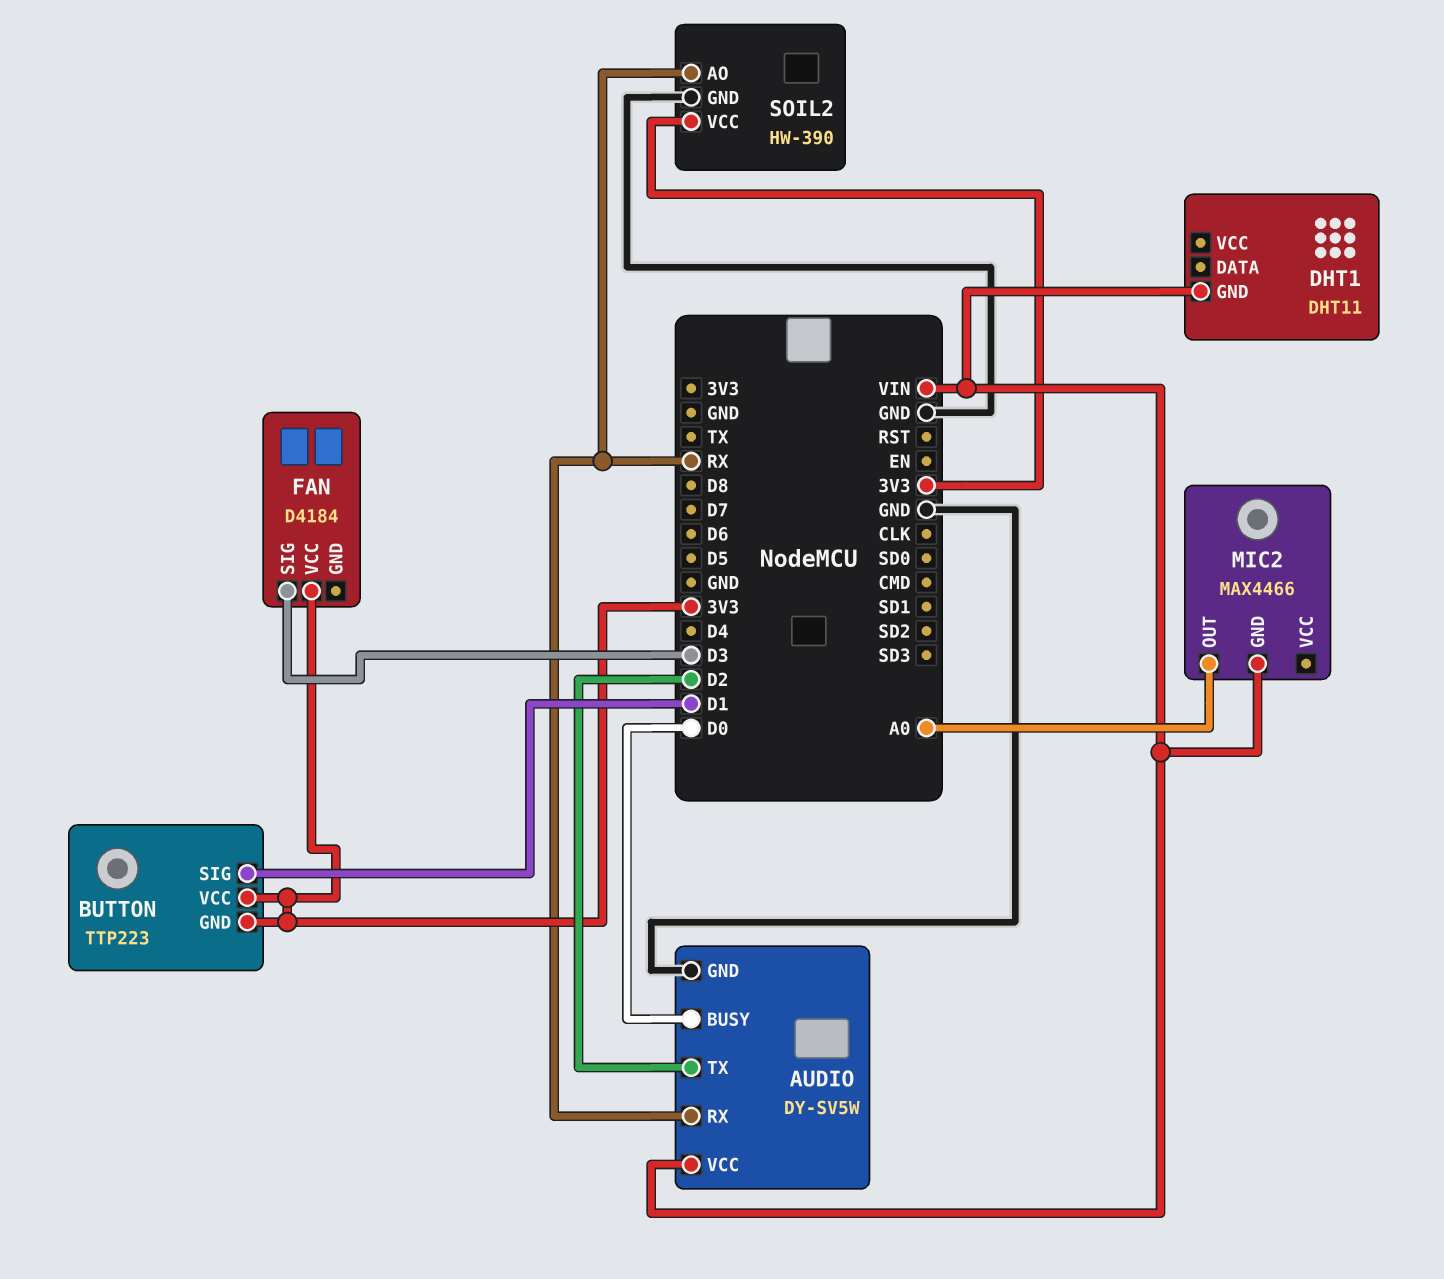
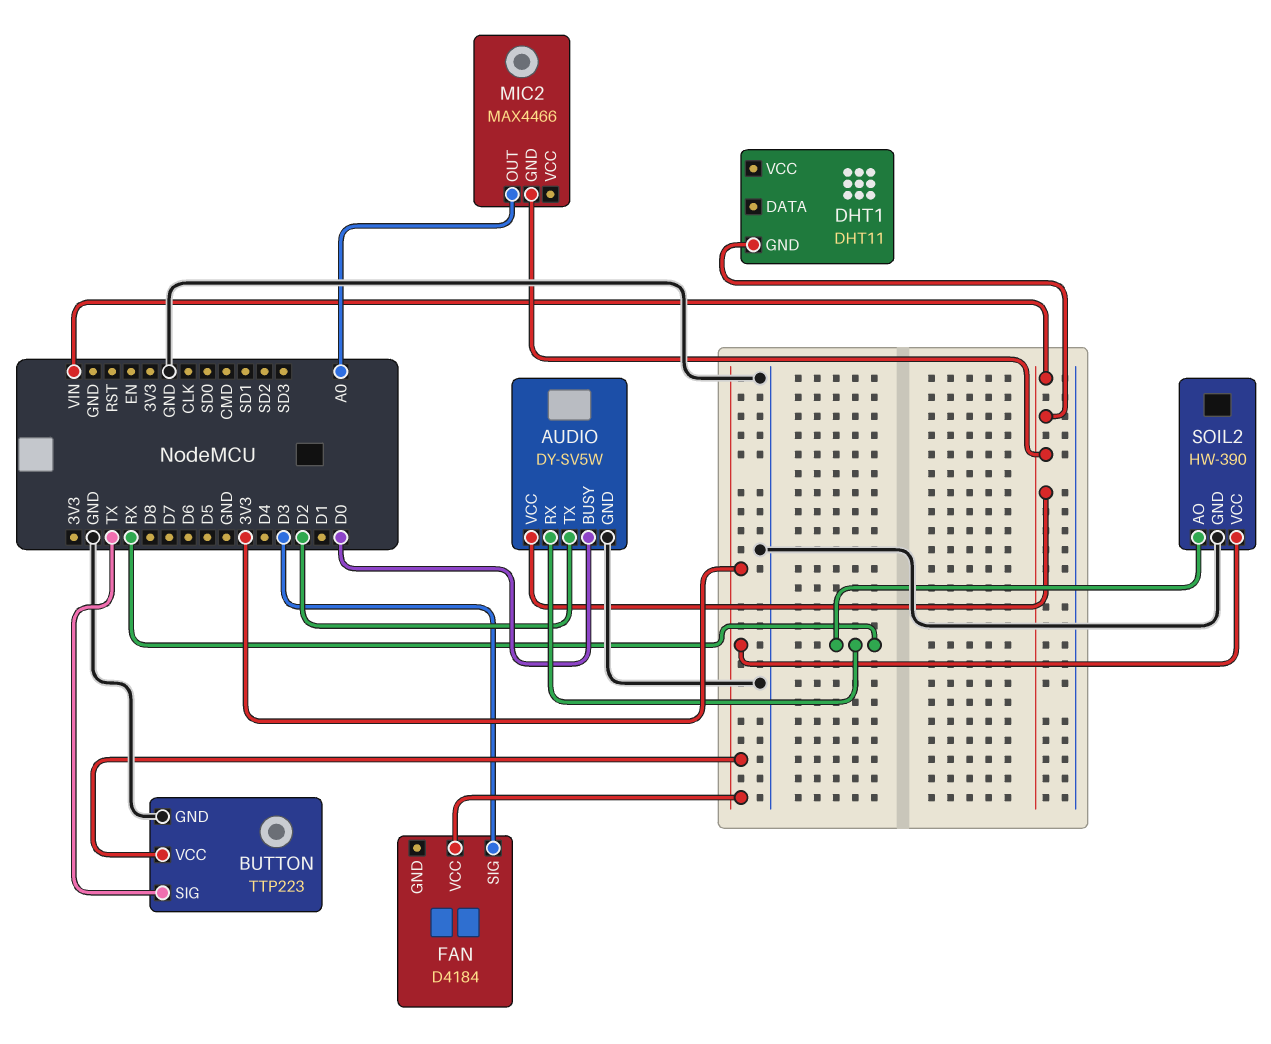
BUTTON pin GND: 3V3 -> GND
BUTTON pin SIG: D1 -> TX

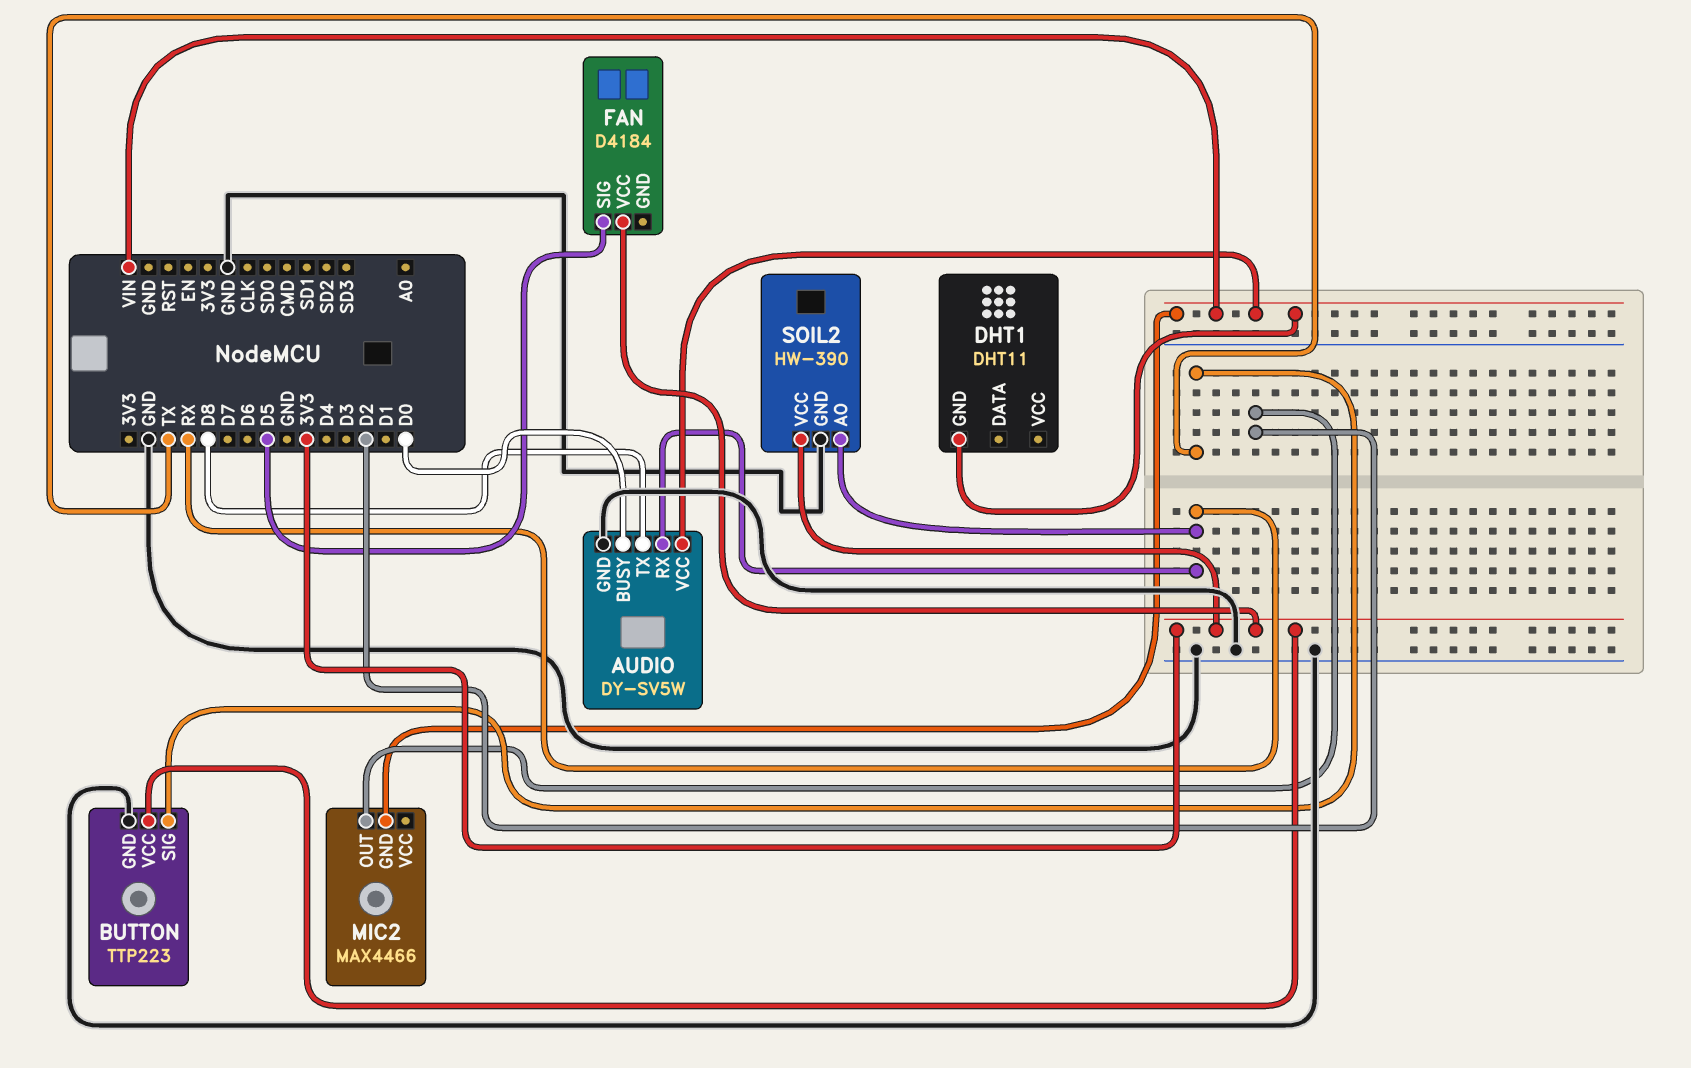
AUDIO pin TX: D2 -> D8
FAN pin SIG: D3 -> D5
MIC2 pin OUT: A0 -> D2

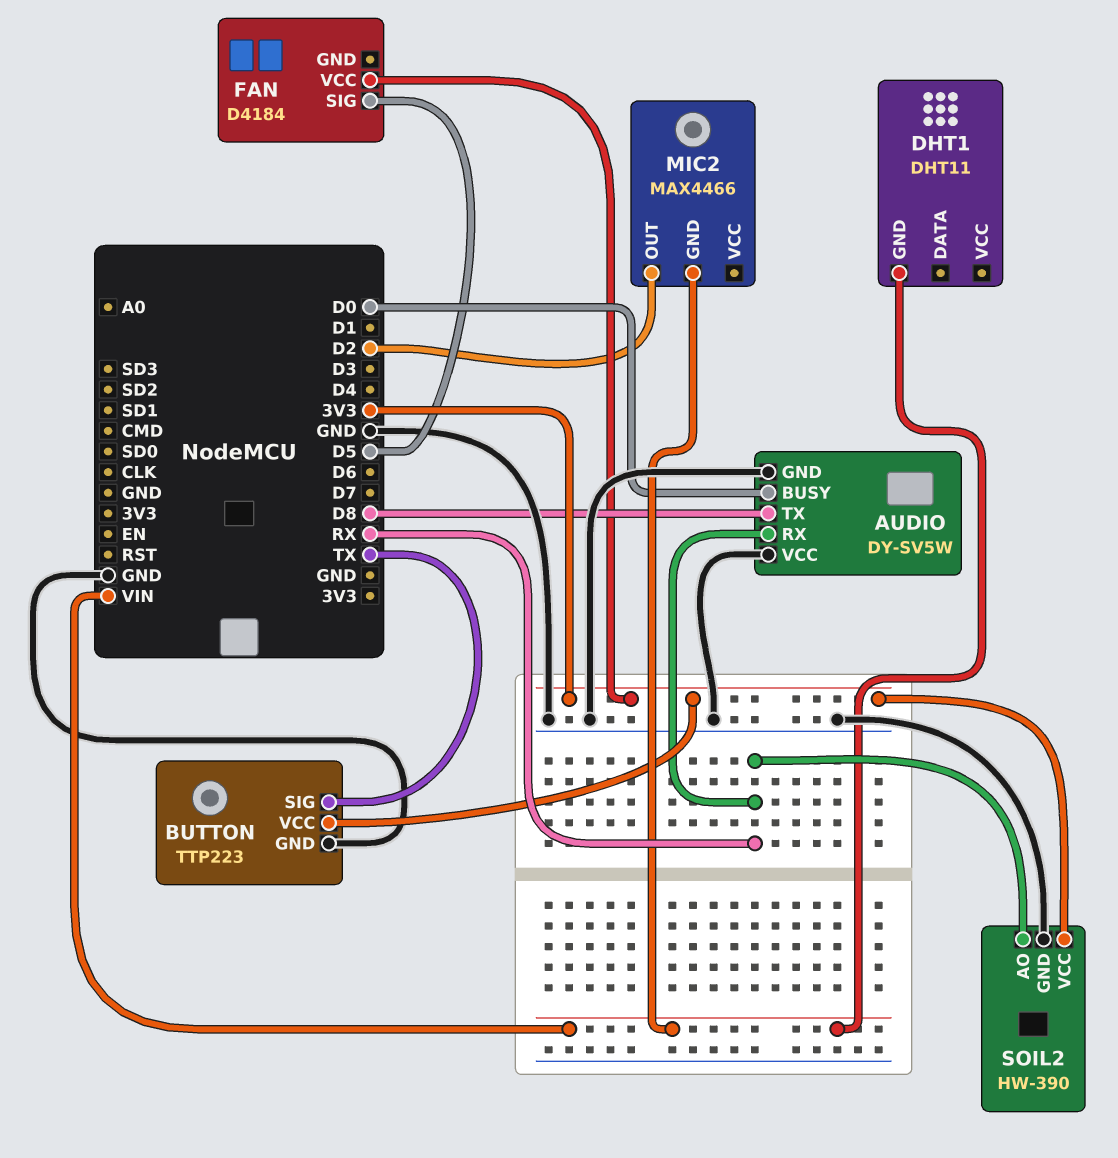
AUDIO pin VCC: VIN -> GND

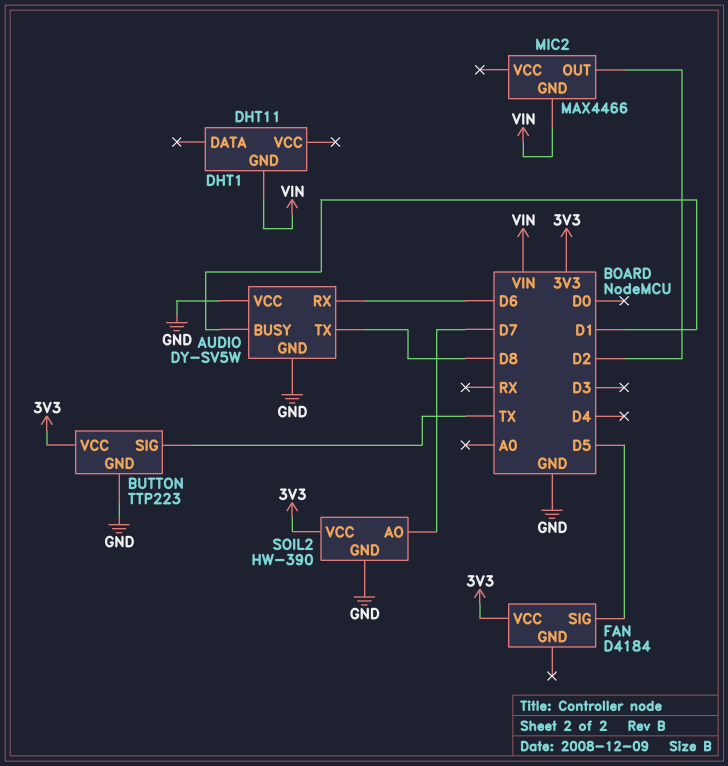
AUDIO pin BUSY: D0 -> D1
AUDIO pin RX: RX -> D6
SOIL2 pin AO: RX -> D7

